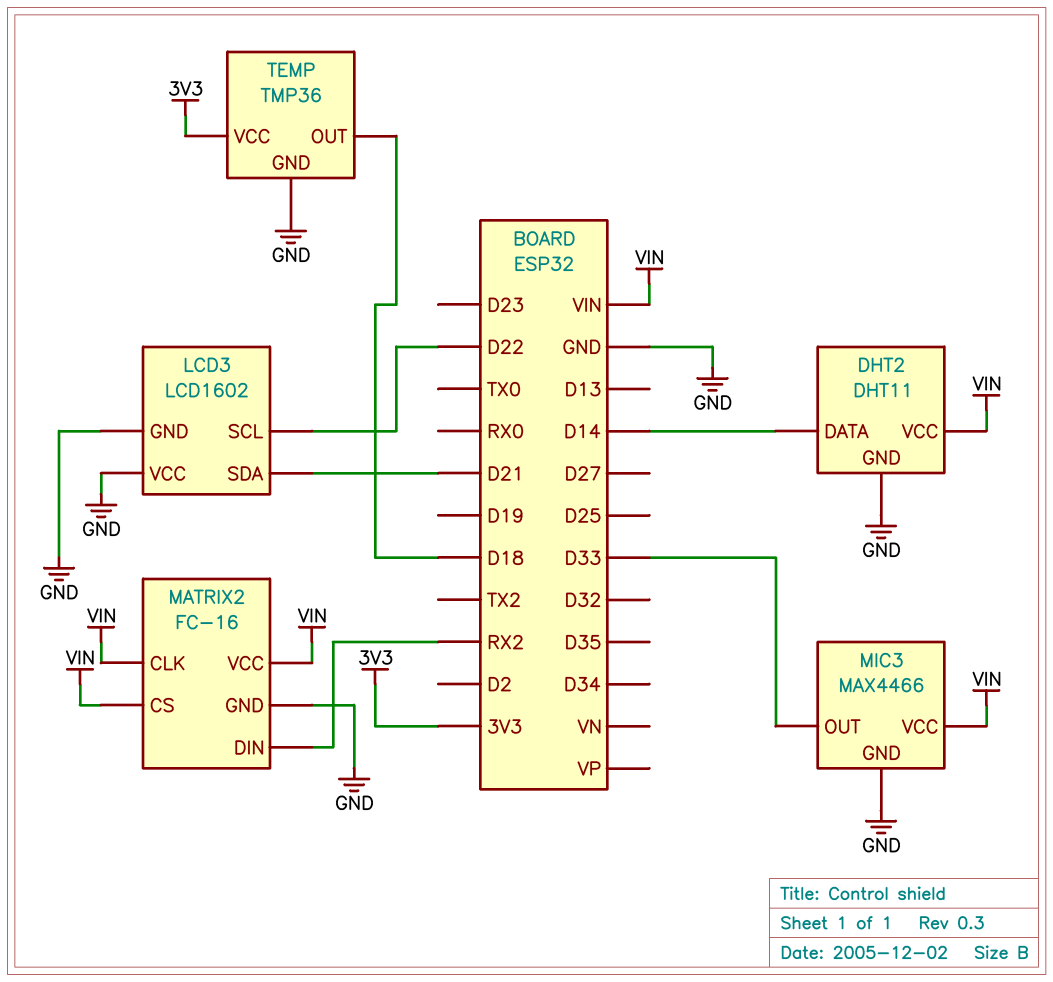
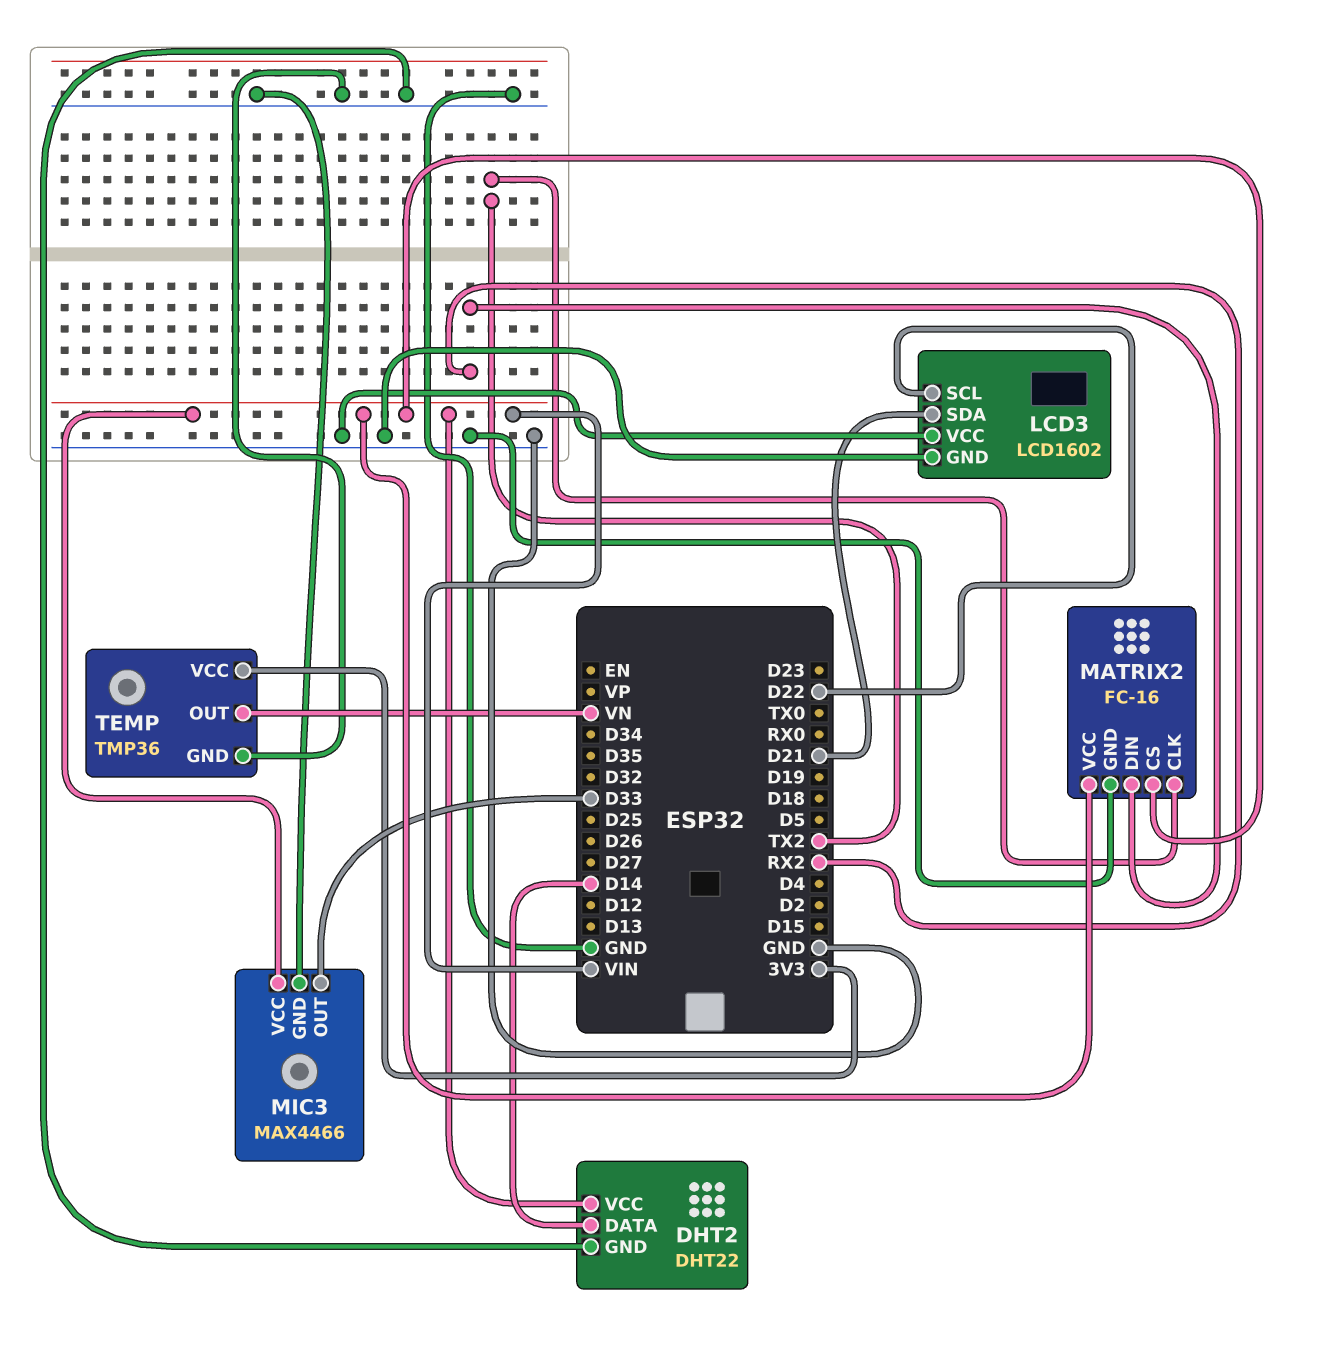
DHT2: DHT11 -> DHT22
MATRIX2 pin CLK: VIN -> TX2
TEMP pin OUT: D18 -> VN

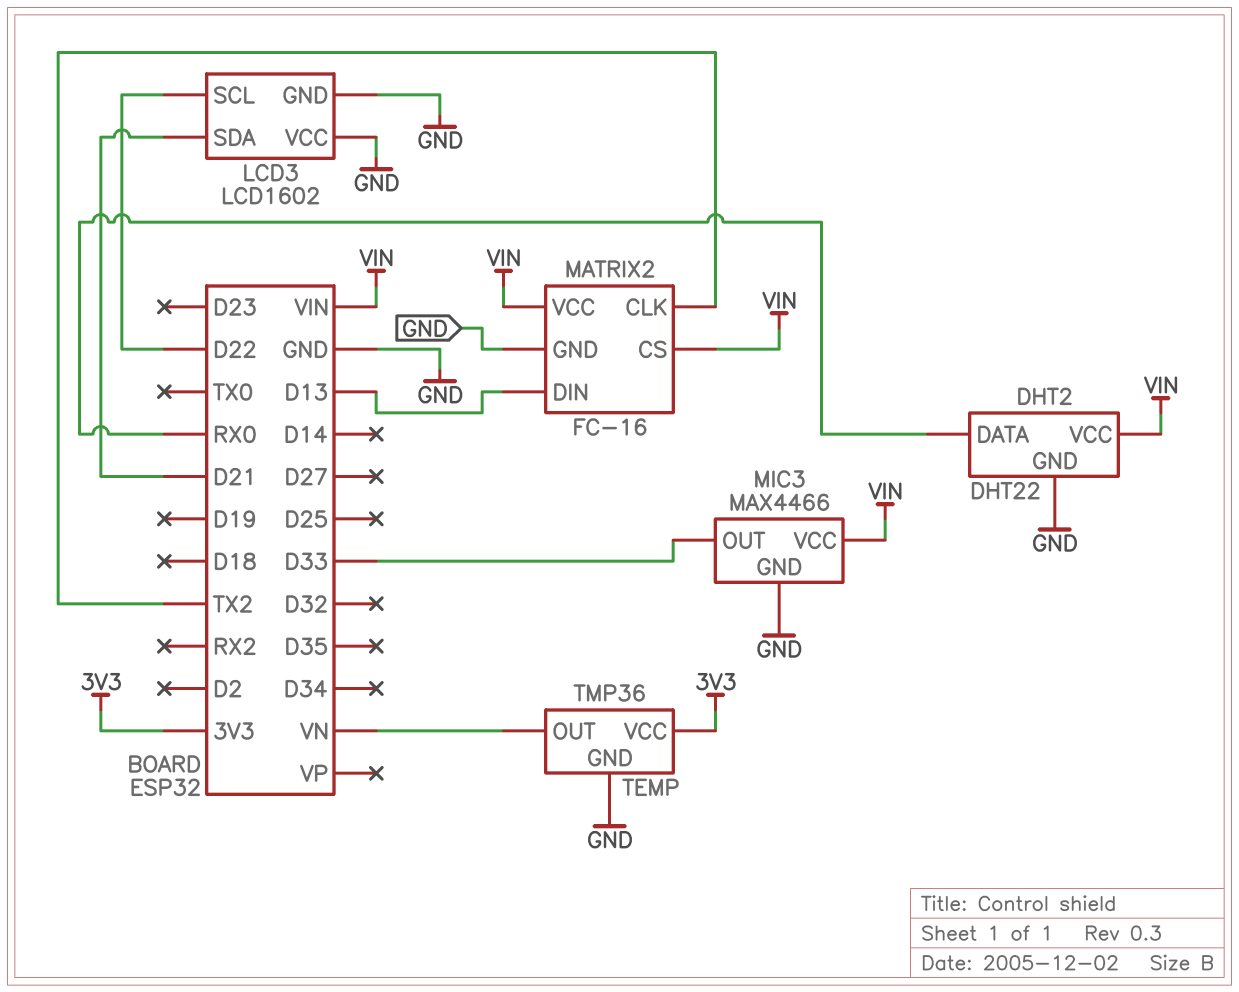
DHT2 pin DATA: D14 -> RX0
MATRIX2 pin DIN: RX2 -> D13

